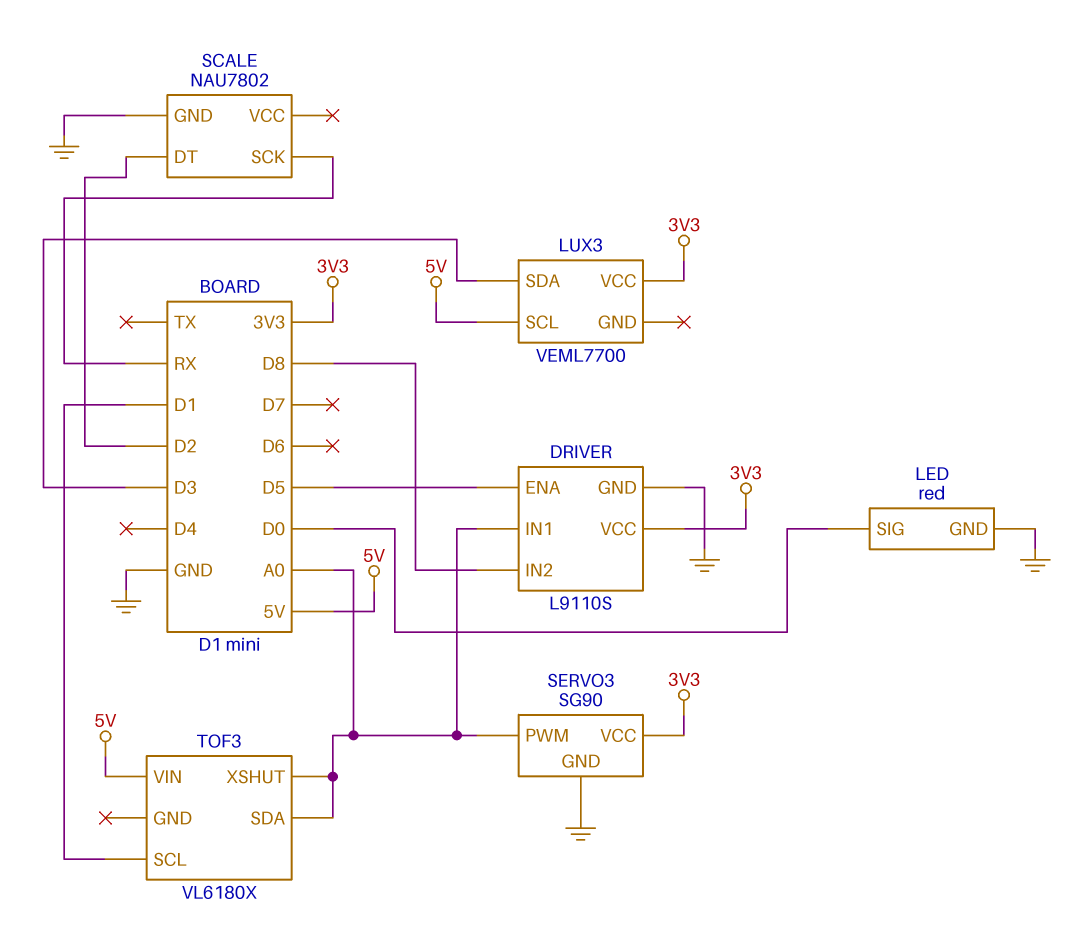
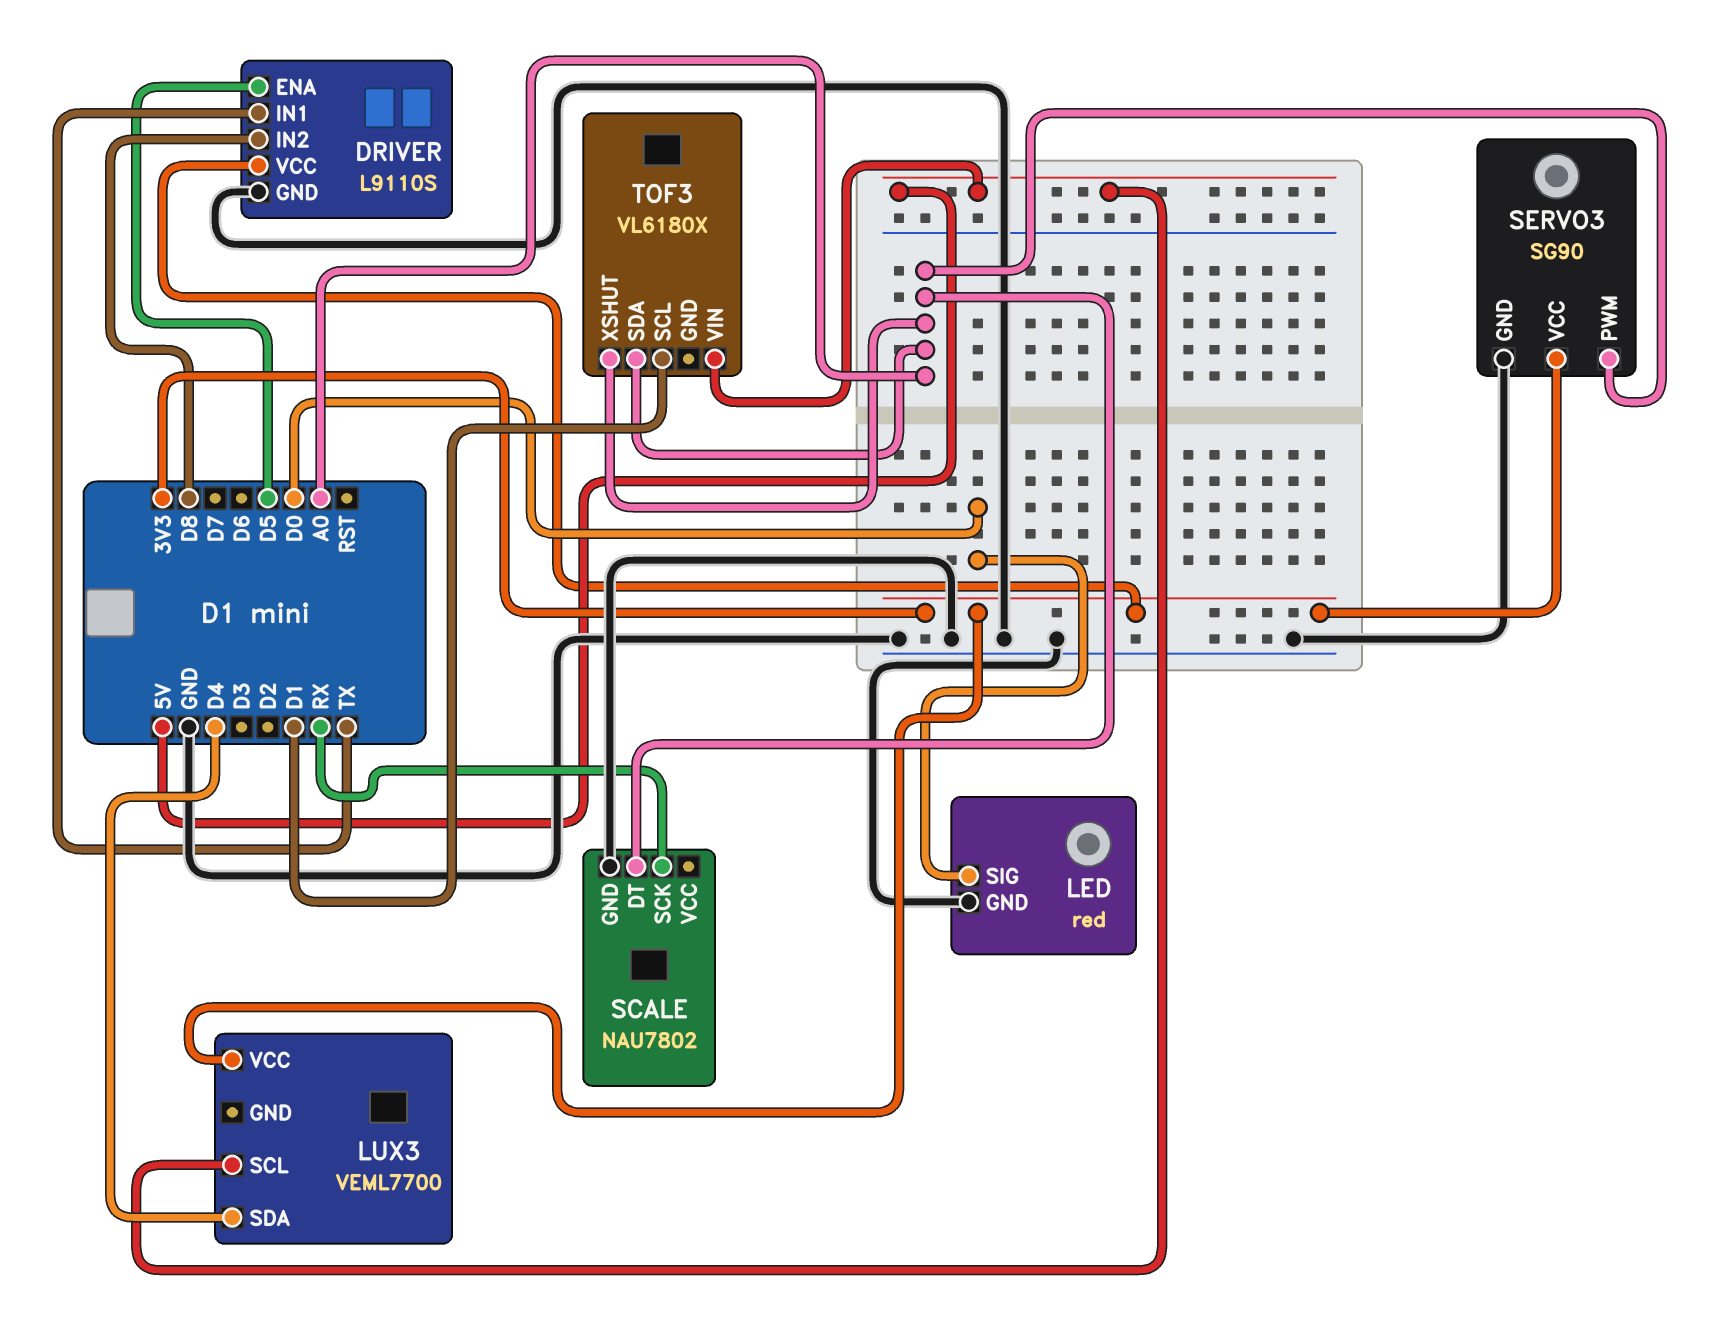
DRIVER pin IN1: A0 -> TX
LUX3 pin SDA: D3 -> D4
SCALE pin DT: D2 -> A0

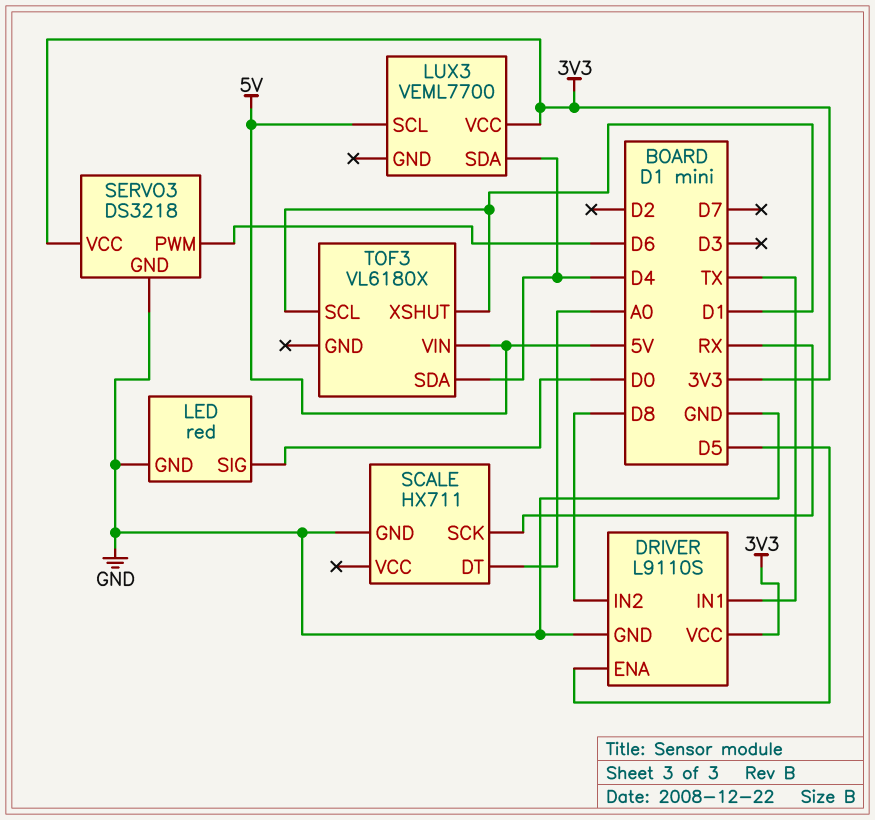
SCALE: NAU7802 -> HX711
SERVO3: SG90 -> DS3218
SERVO3 pin PWM: A0 -> D6
TOF3 pin SDA: A0 -> D4
TOF3 pin XSHUT: A0 -> D1

